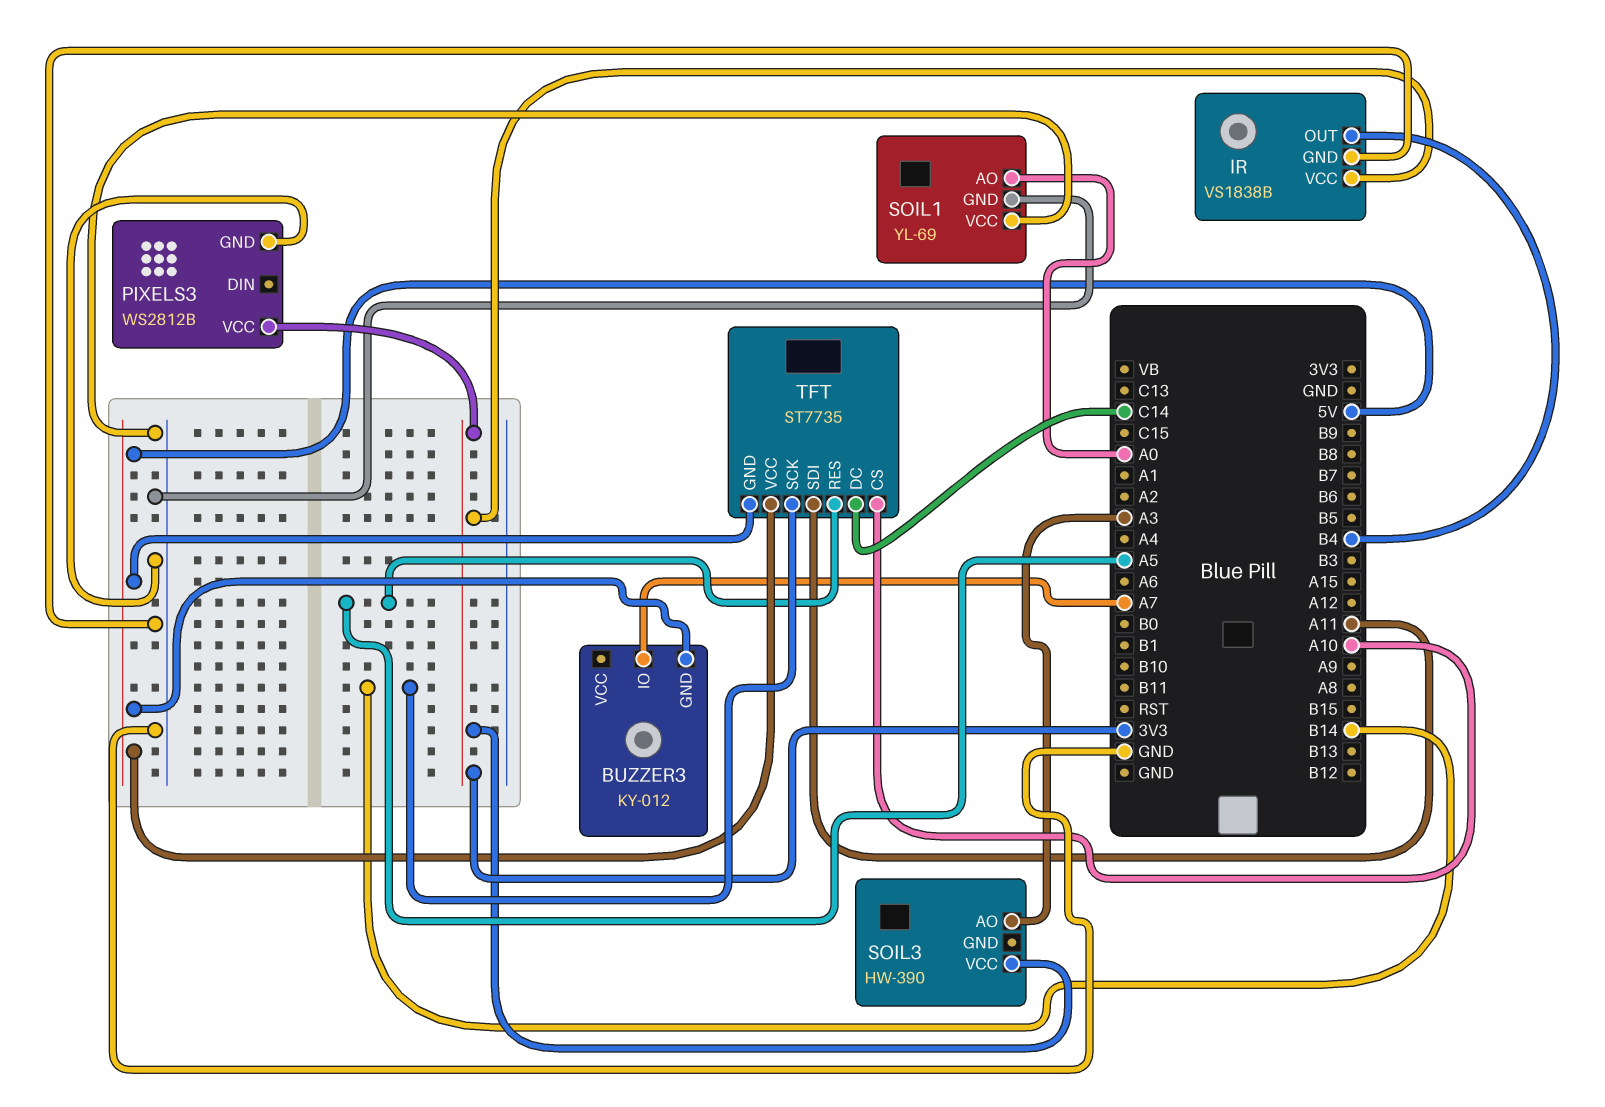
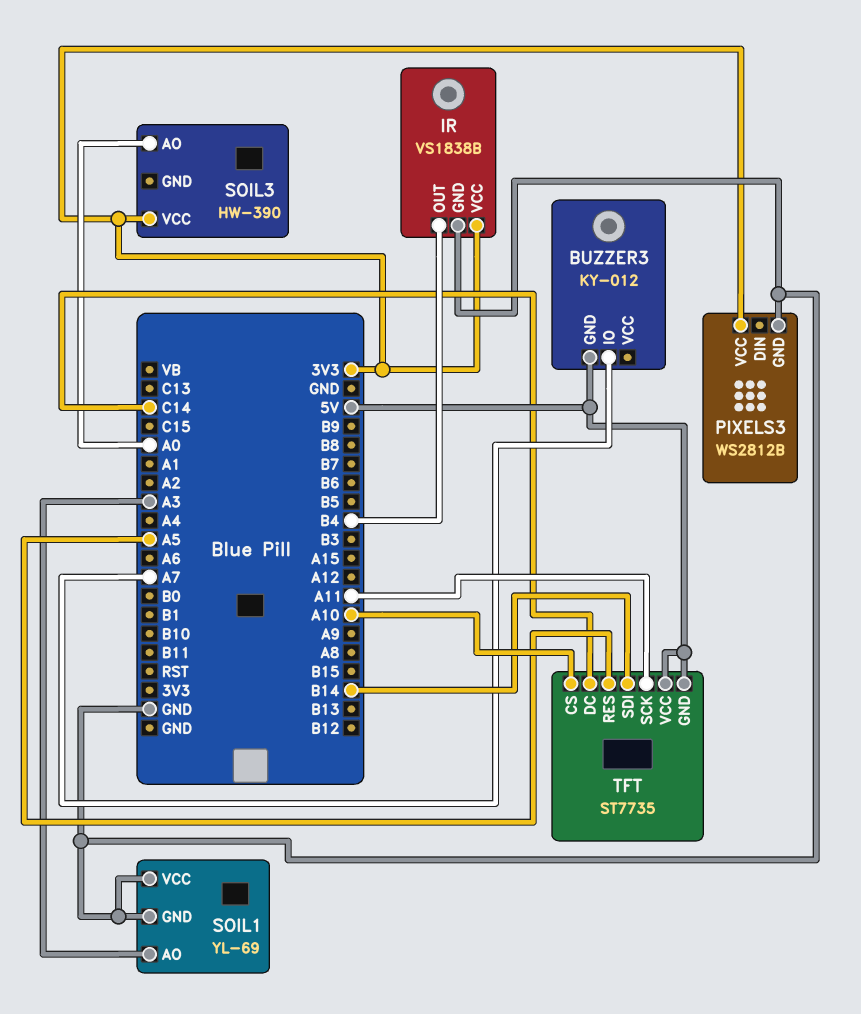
SOIL1 pin AO: A0 -> A3
SOIL3 pin AO: A3 -> A0
TFT pin SCK: B14 -> A11
TFT pin SDI: A11 -> B14

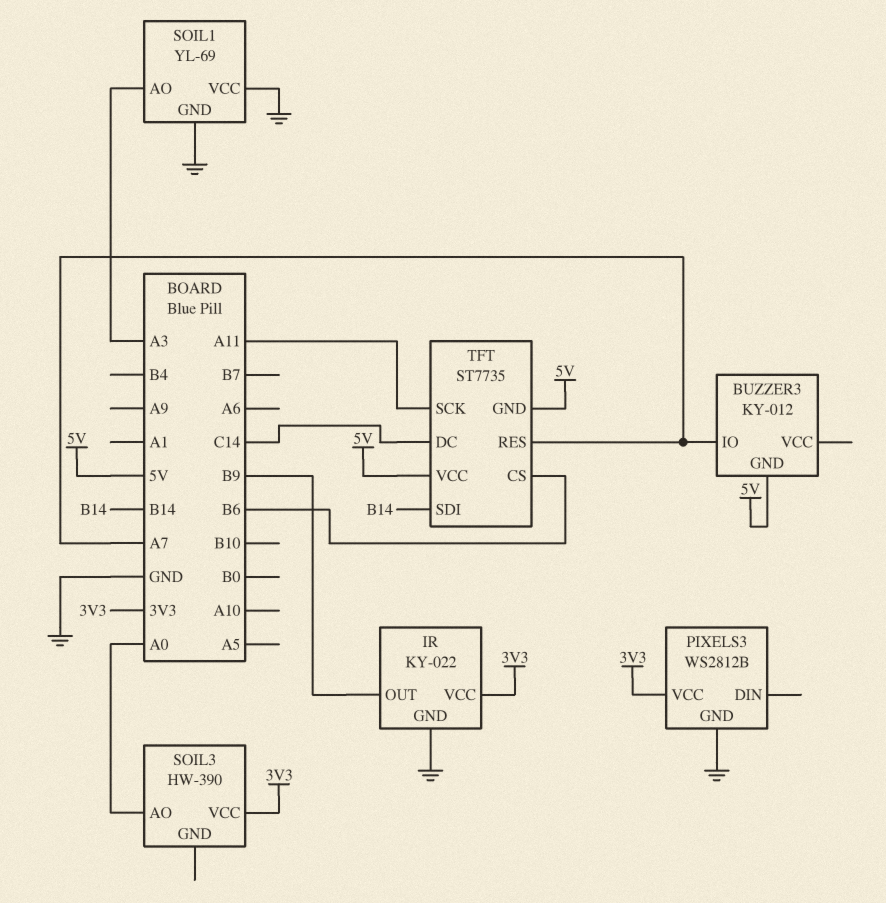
IR: VS1838B -> KY-022
IR pin OUT: B4 -> B9
TFT pin CS: A10 -> B6
TFT pin RES: A5 -> A7

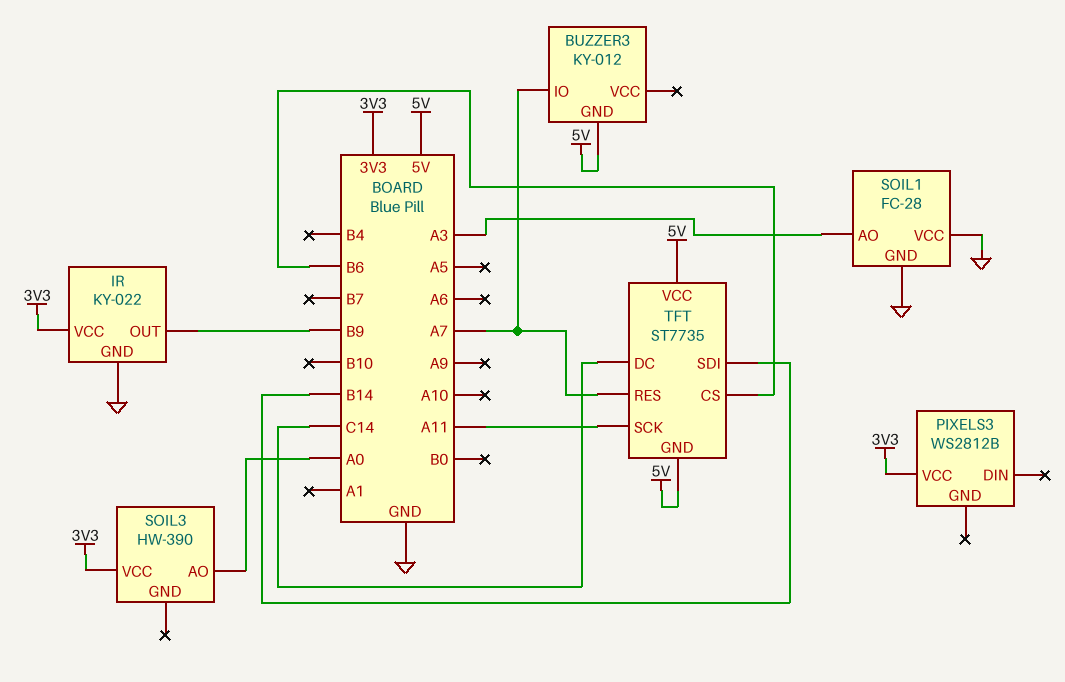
PIXELS3 pin GND: GND -> none
SOIL1: YL-69 -> FC-28

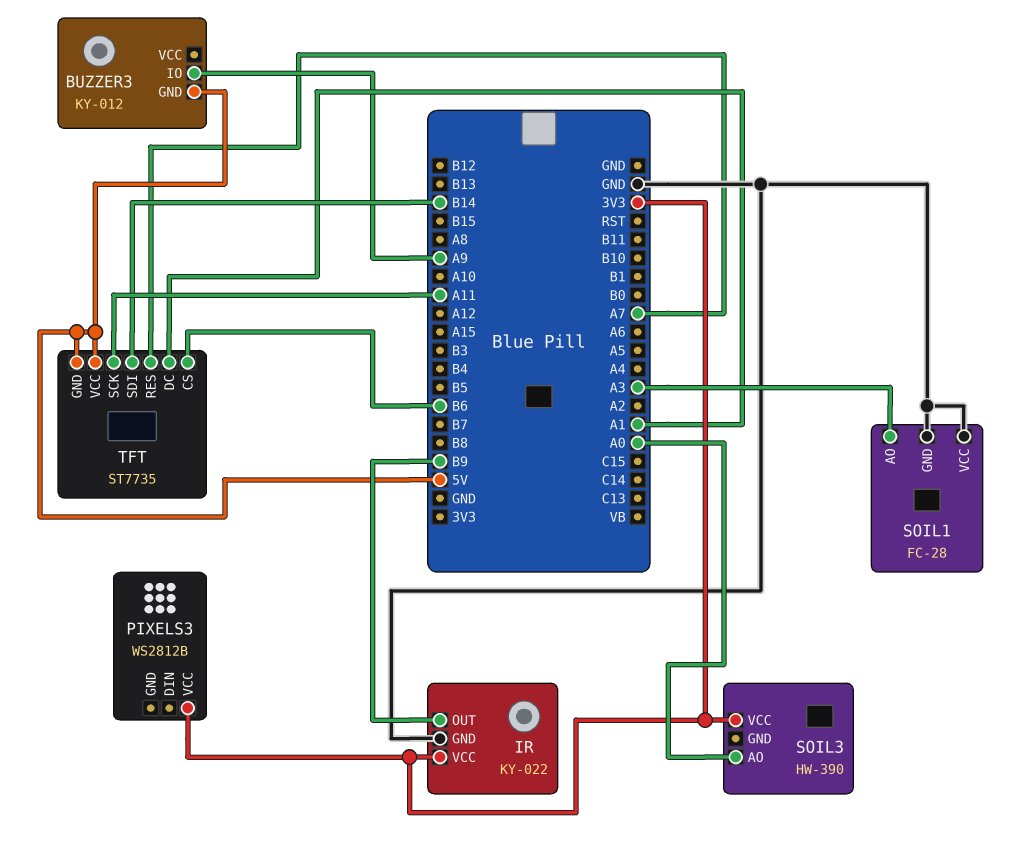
BUZZER3 pin IO: A7 -> A9
TFT pin DC: C14 -> A1

